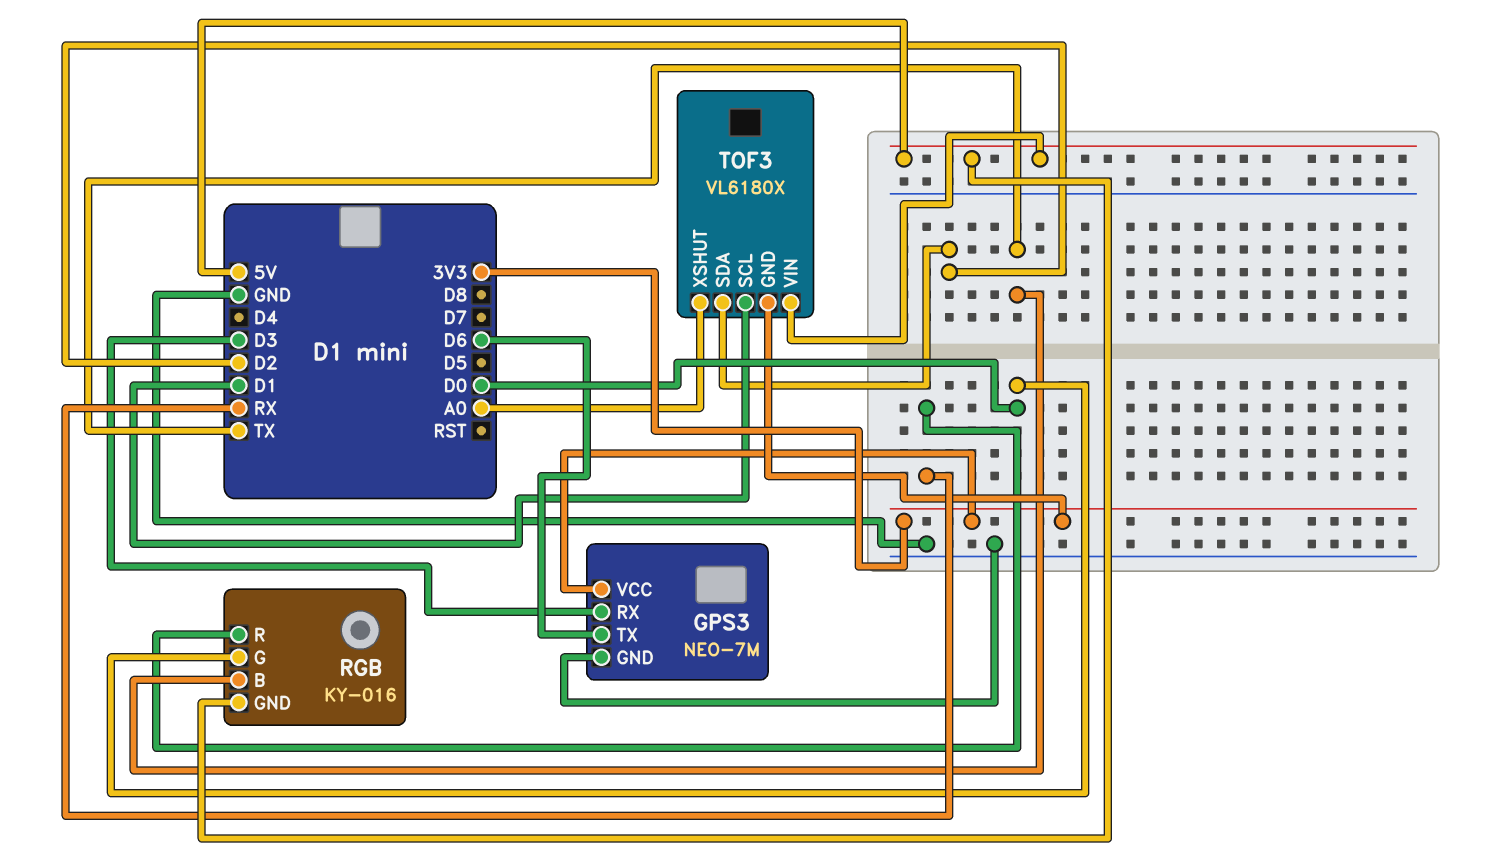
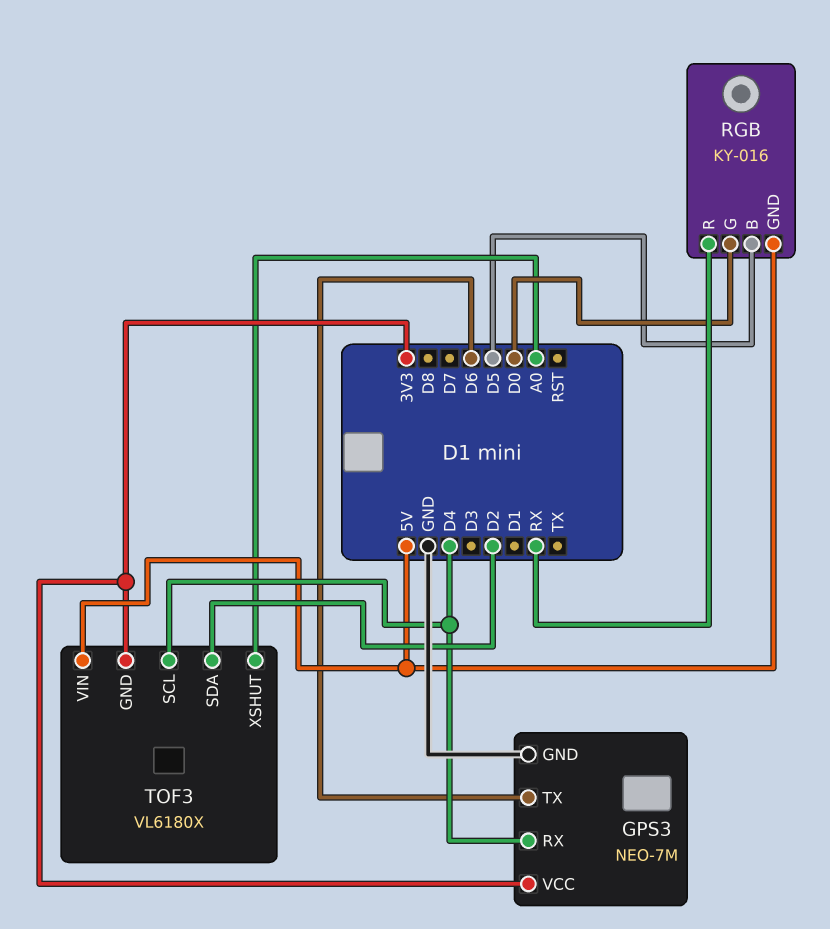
GPS3 pin RX: D3 -> D4
RGB pin B: TX -> D5
TOF3 pin SCL: D1 -> D4

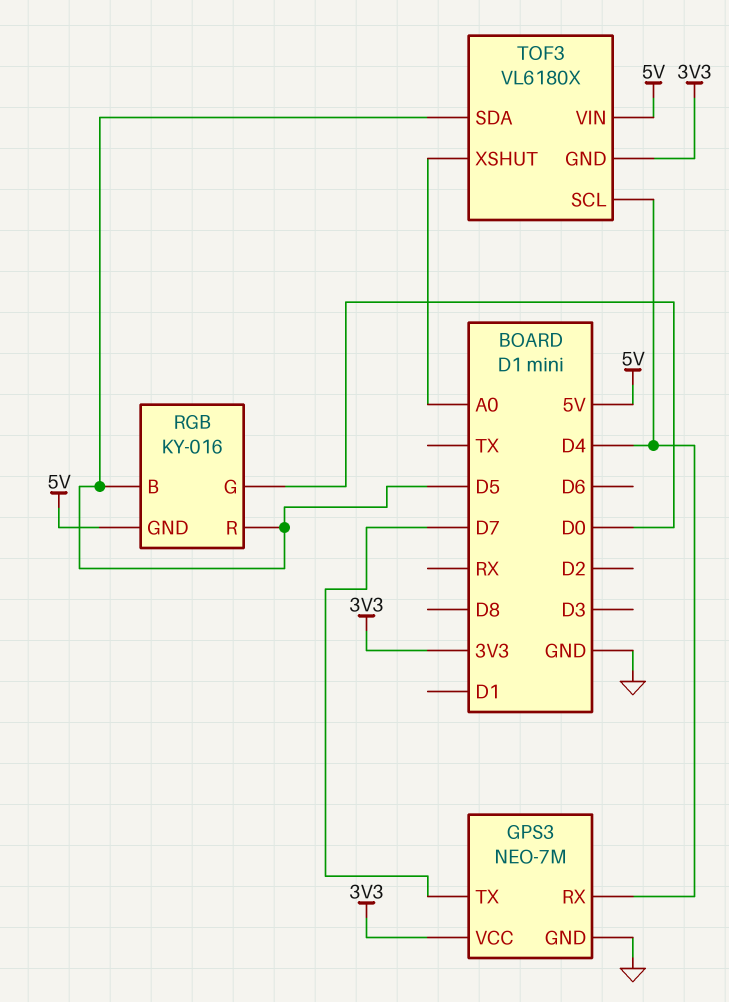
GPS3 pin TX: D6 -> D7
RGB pin R: RX -> D5
TOF3 pin SDA: D2 -> D5

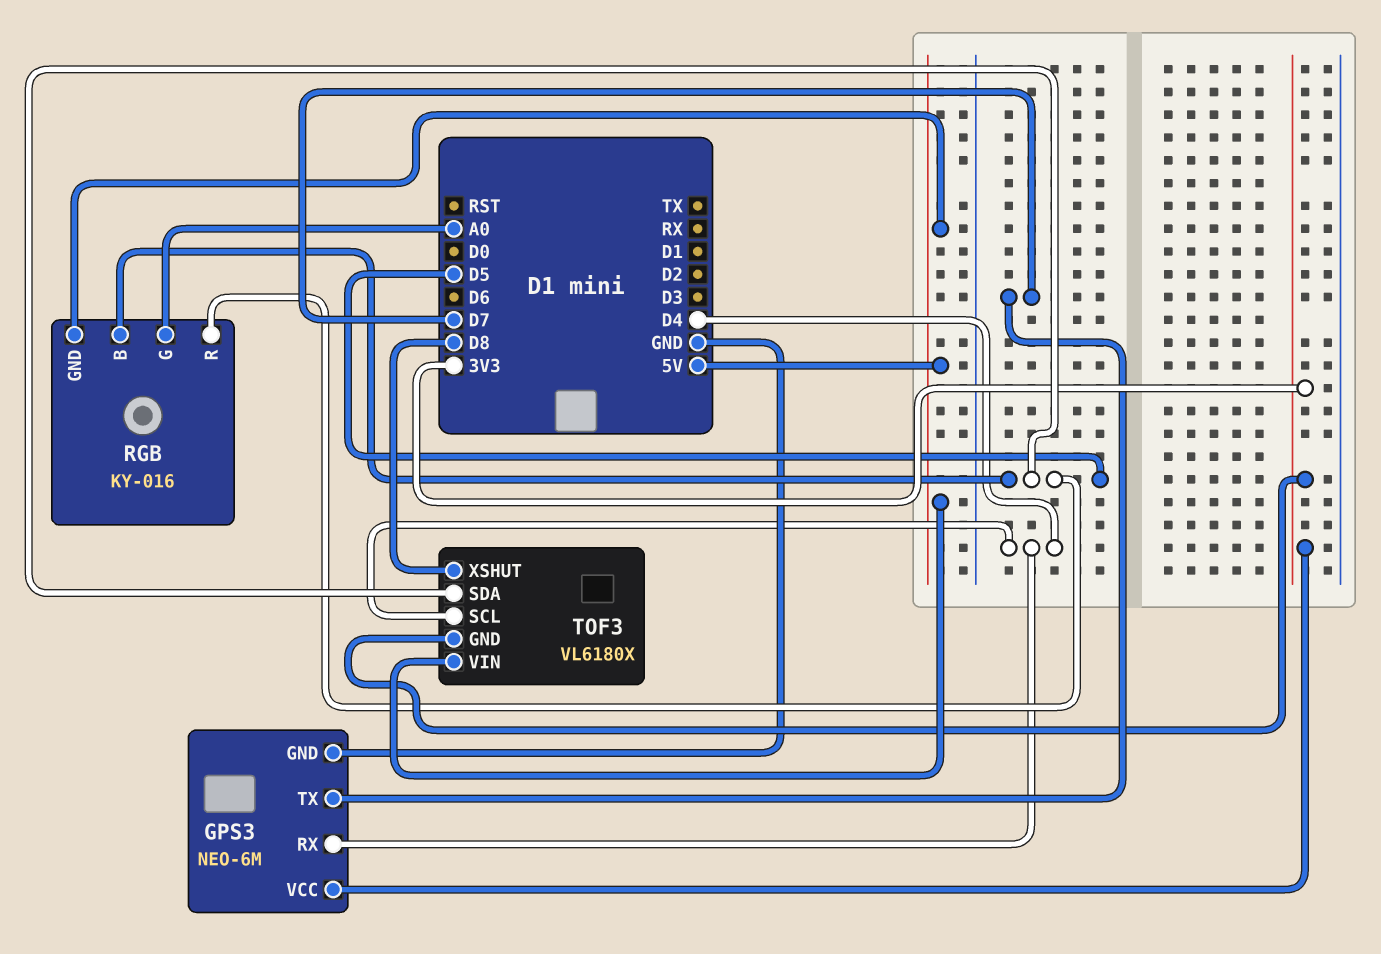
GPS3: NEO-7M -> NEO-6M
RGB pin G: D0 -> A0
TOF3 pin XSHUT: A0 -> D8

